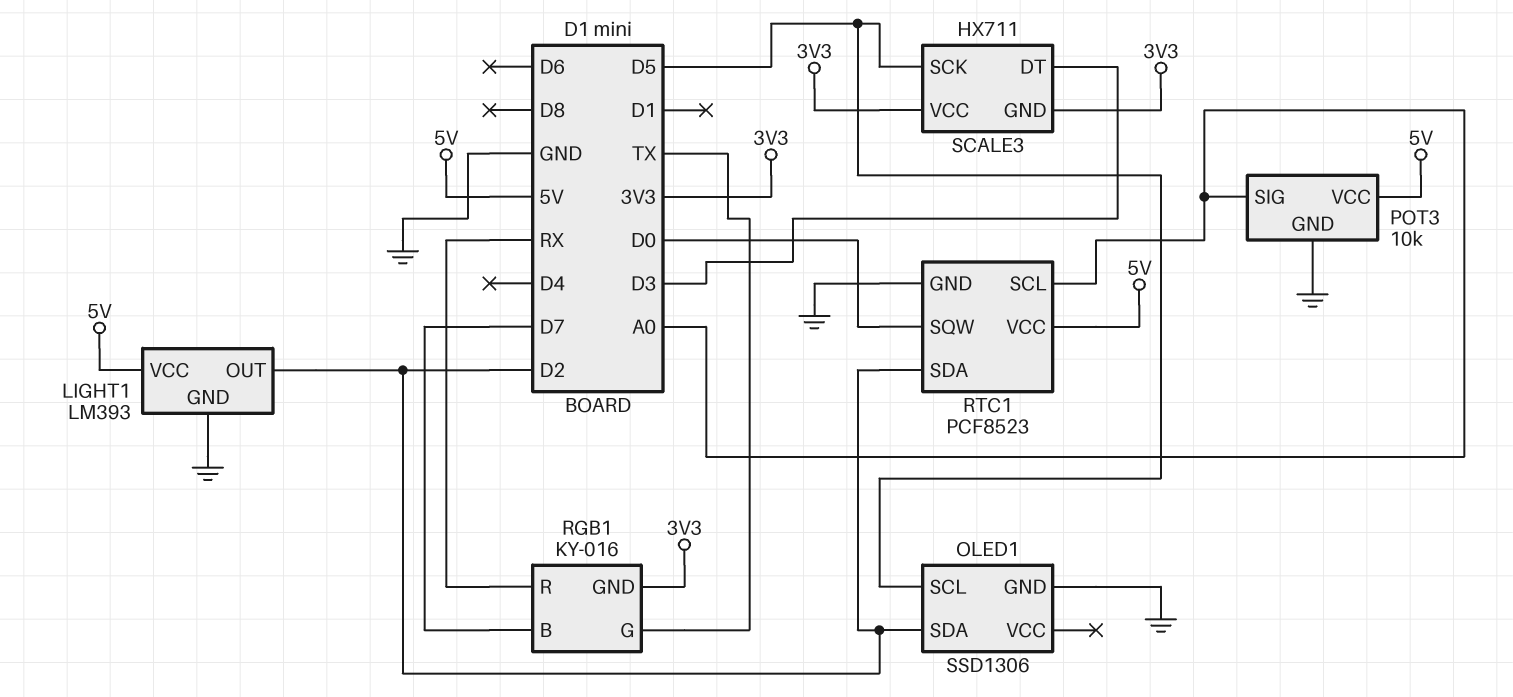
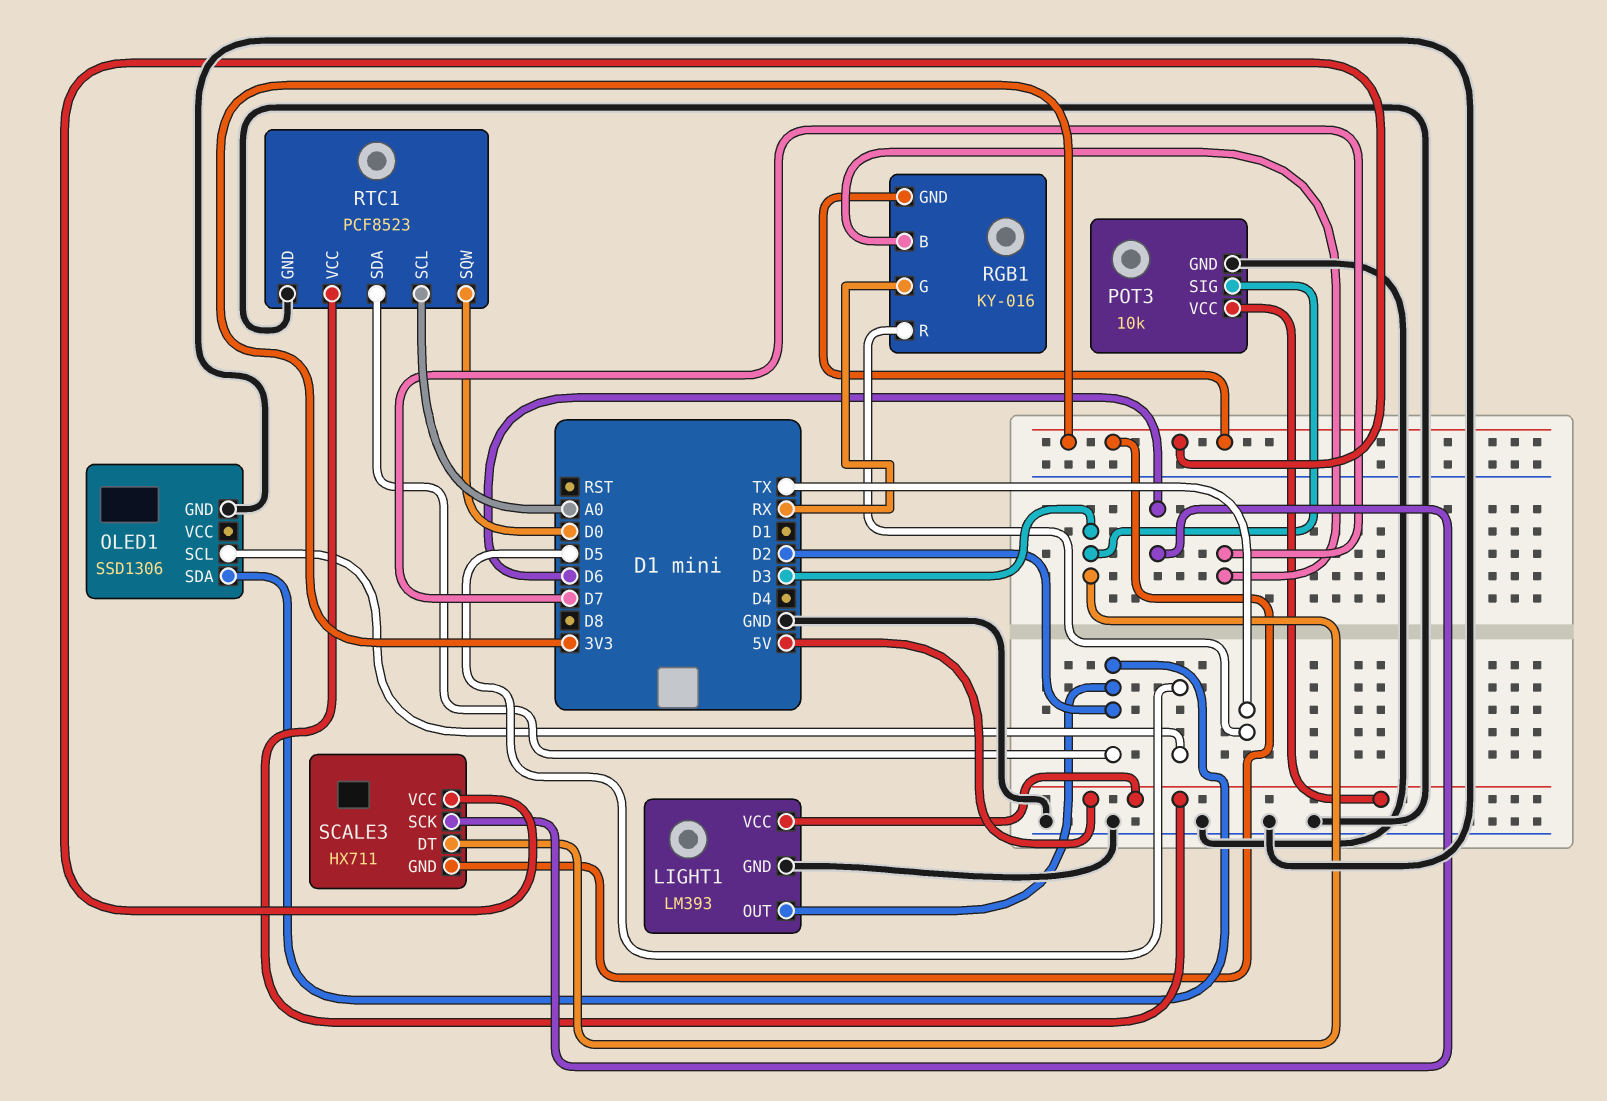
POT3 pin SIG: A0 -> D3
RGB1 pin G: TX -> RX
RGB1 pin R: RX -> TX
SCALE3 pin SCK: D5 -> D6

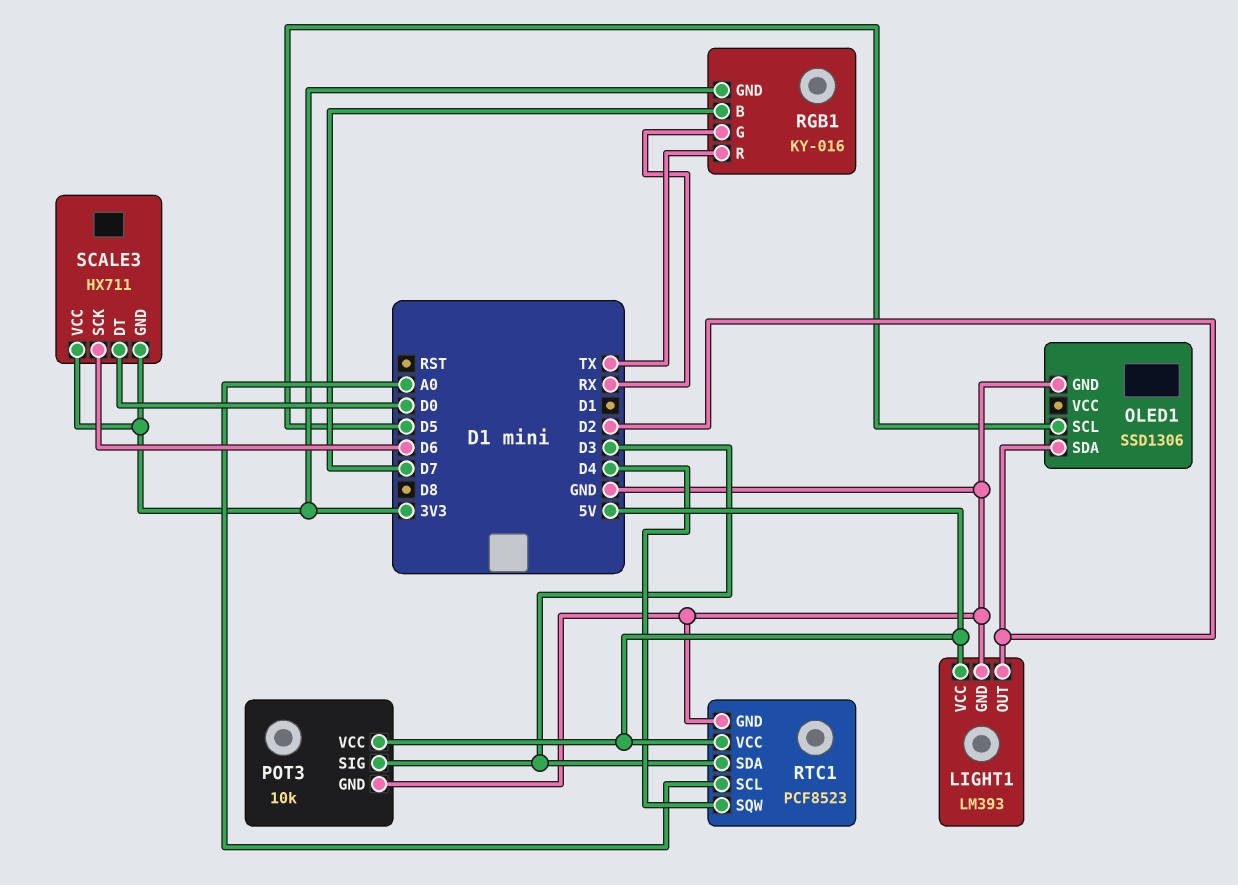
RTC1 pin SDA: D2 -> D3
RTC1 pin SQW: D0 -> D4
SCALE3 pin DT: D3 -> D0

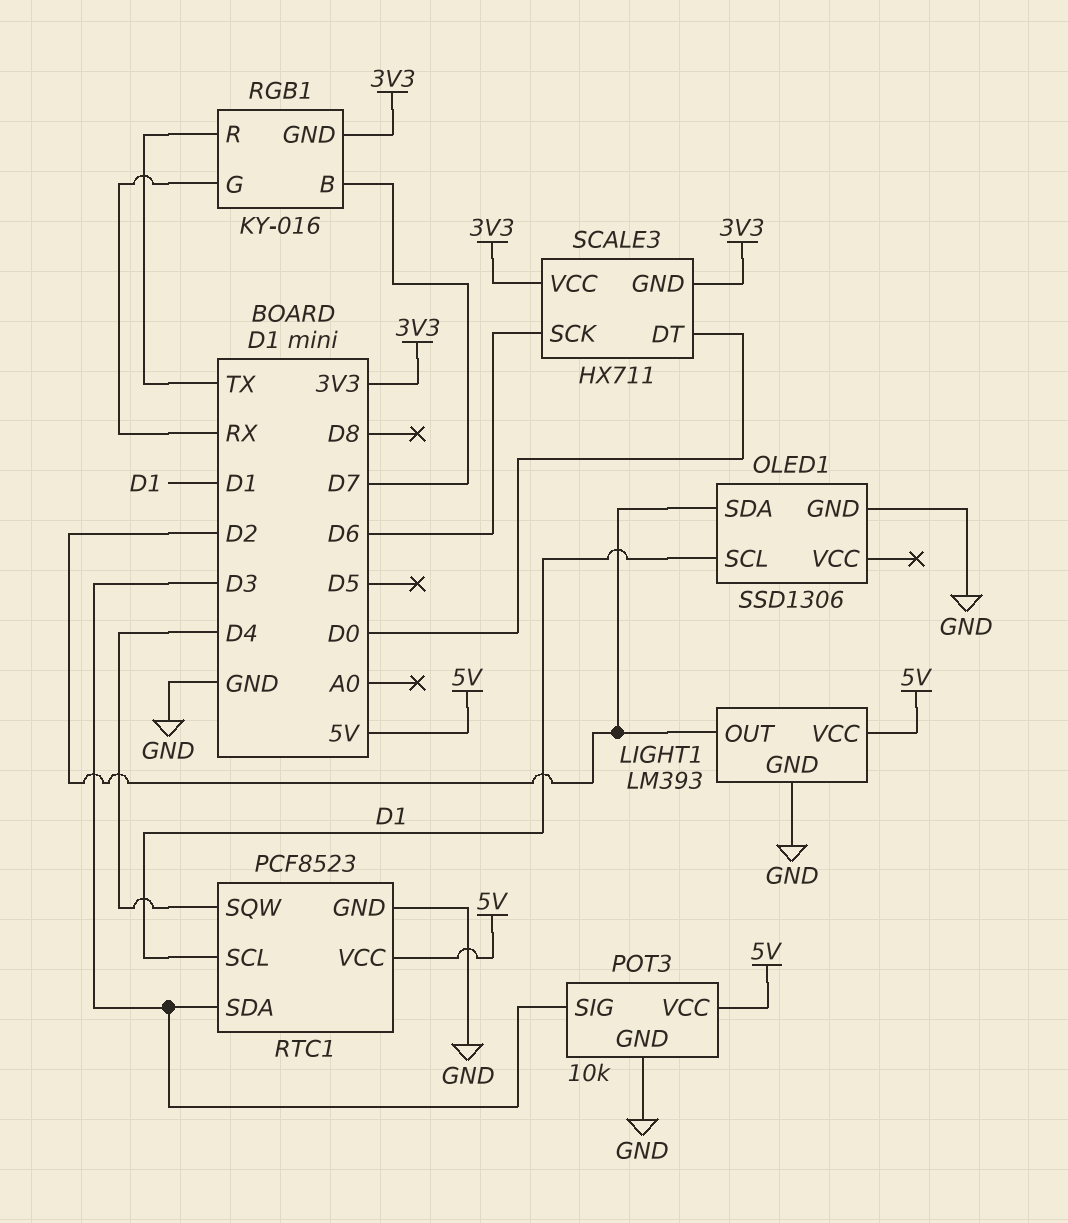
OLED1 pin SCL: D5 -> D1
RTC1 pin SCL: A0 -> D1

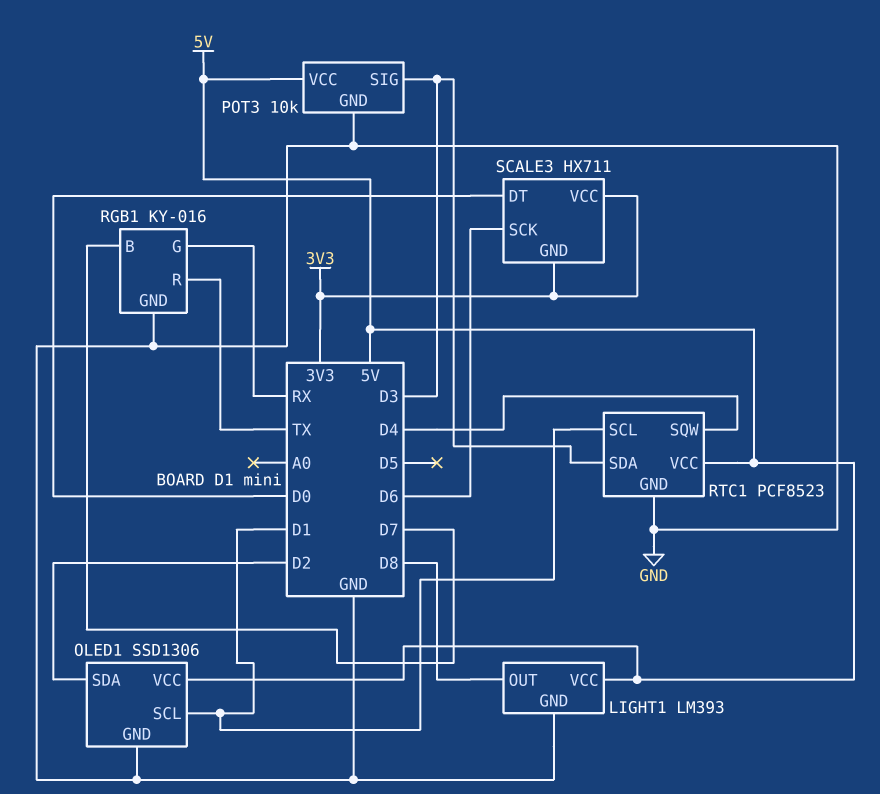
LIGHT1 pin OUT: D2 -> D8
OLED1 pin VCC: none -> 5V
RGB1 pin GND: 3V3 -> GND

